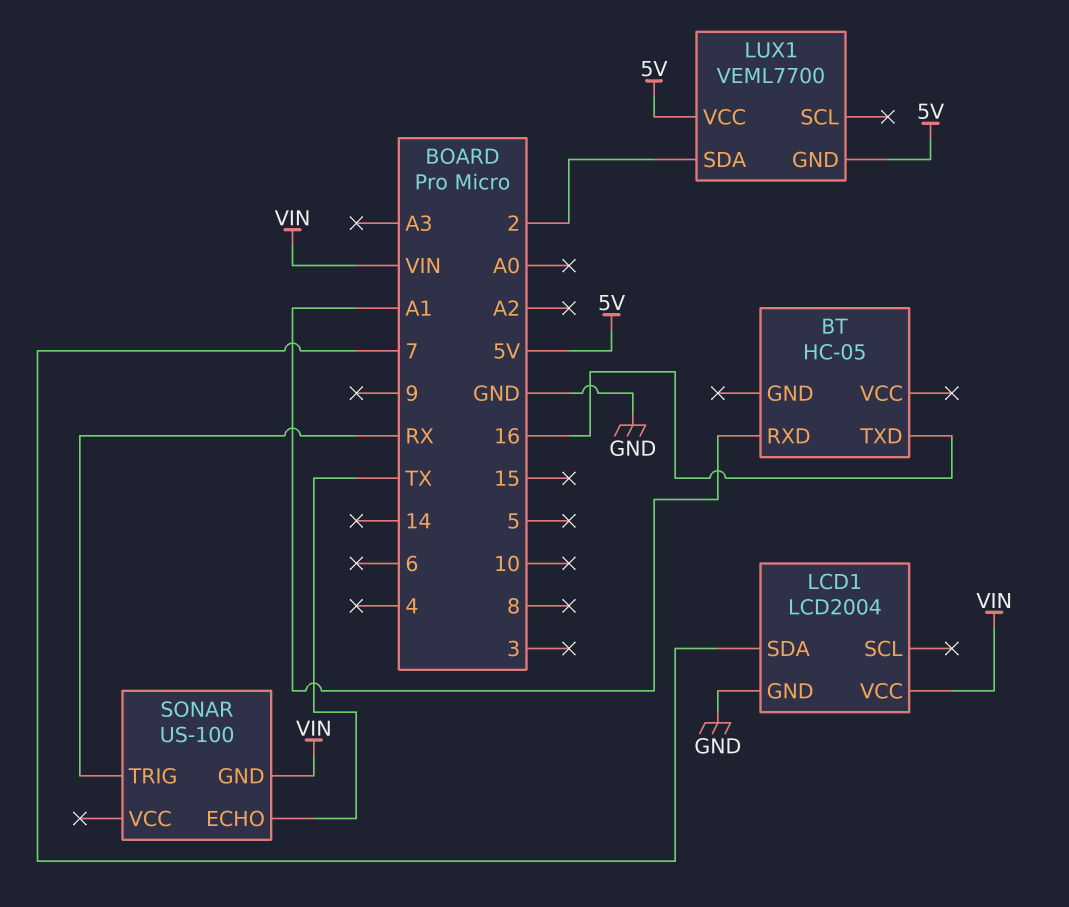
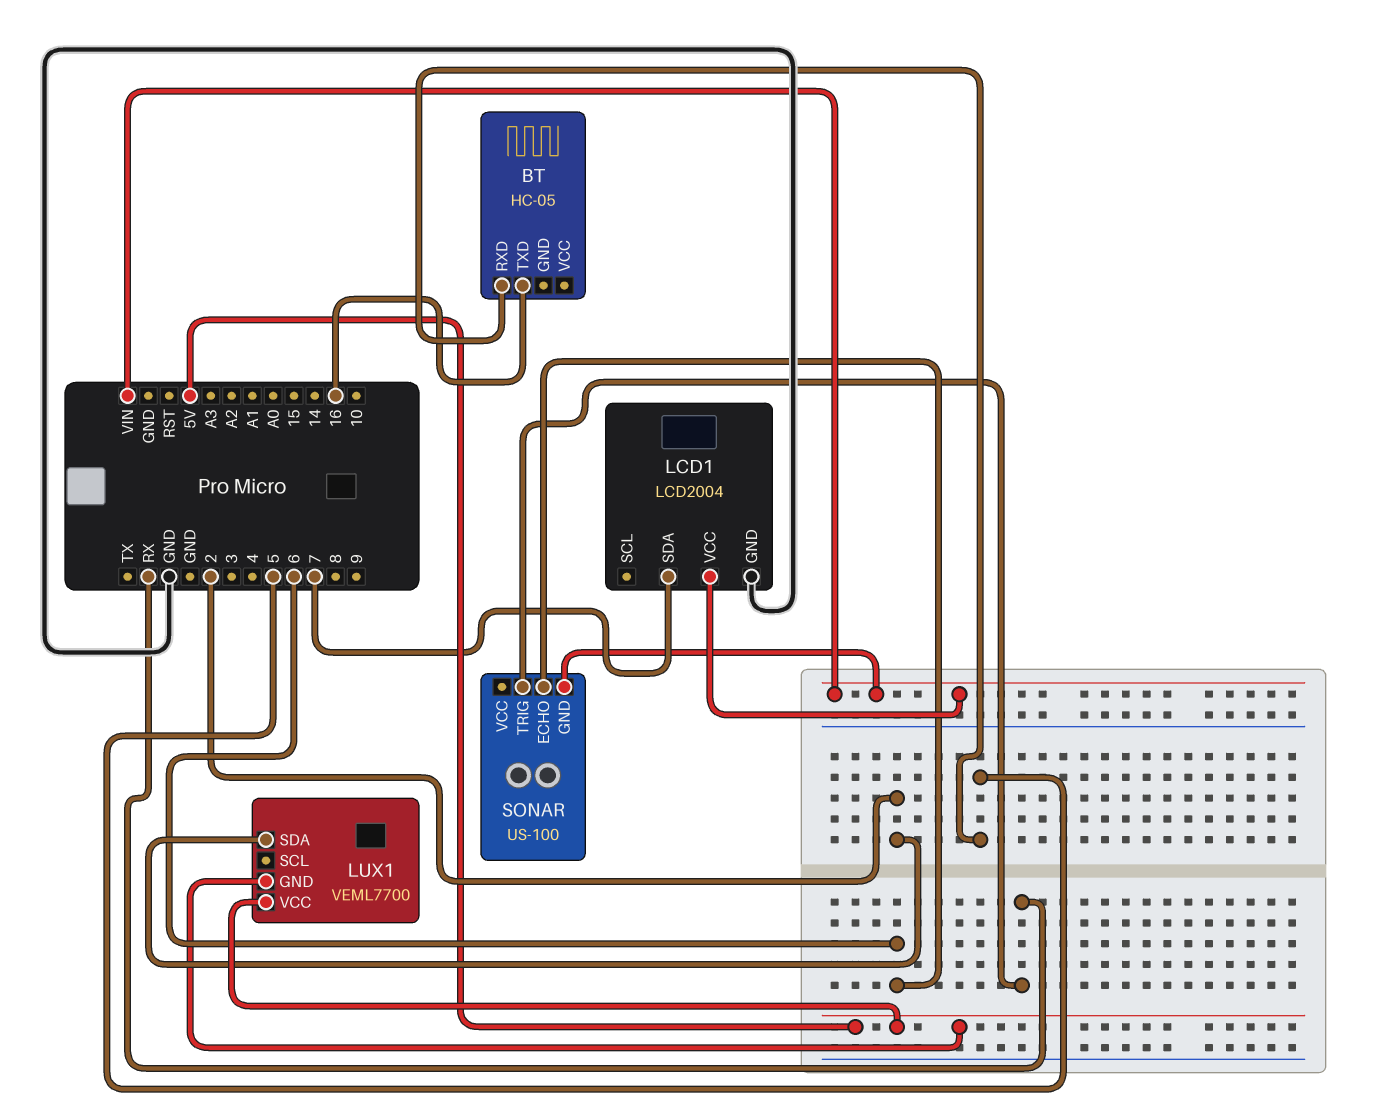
BT pin RXD: A1 -> 5
SONAR pin ECHO: TX -> 6

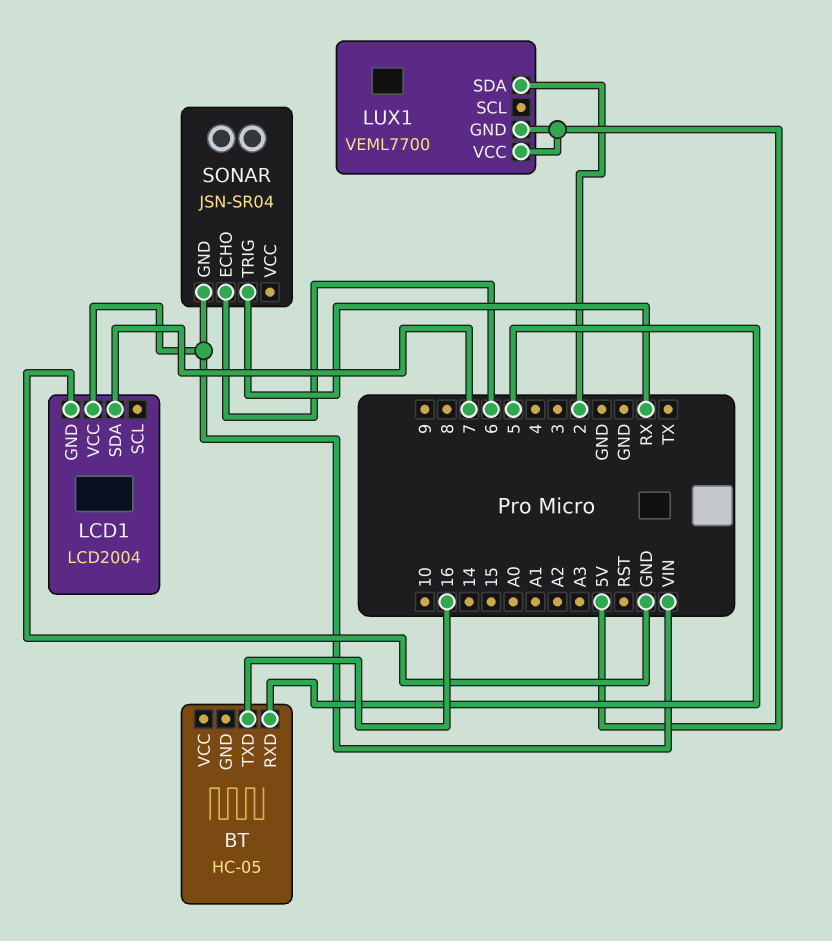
SONAR: US-100 -> JSN-SR04

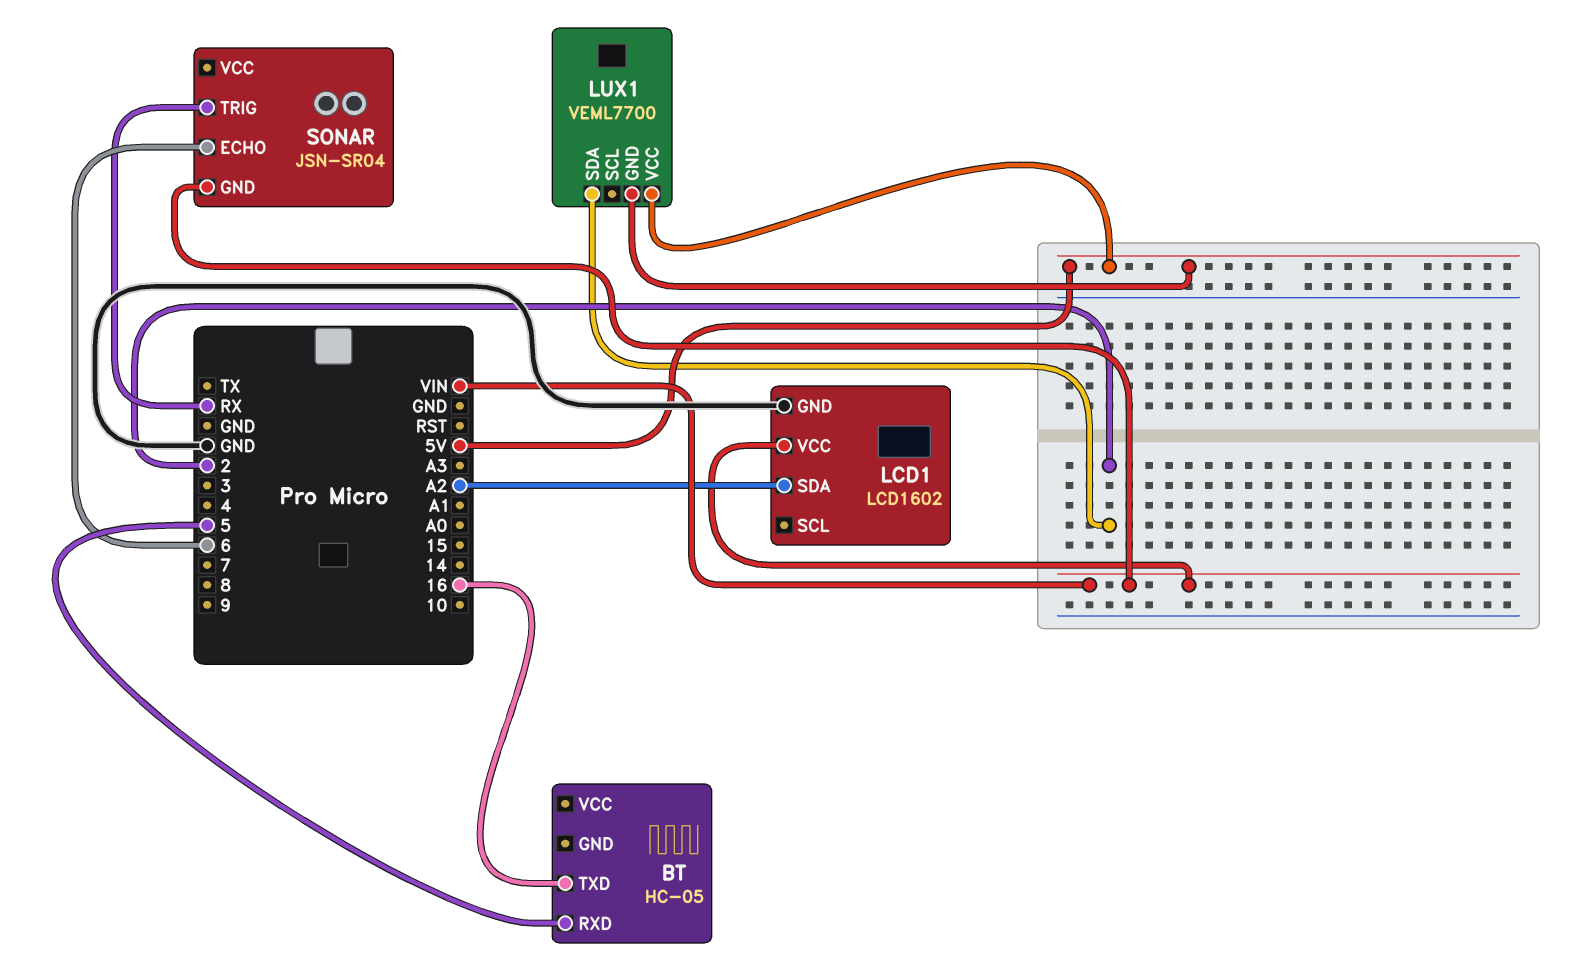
LCD1: LCD2004 -> LCD1602
LCD1 pin SDA: 7 -> A2

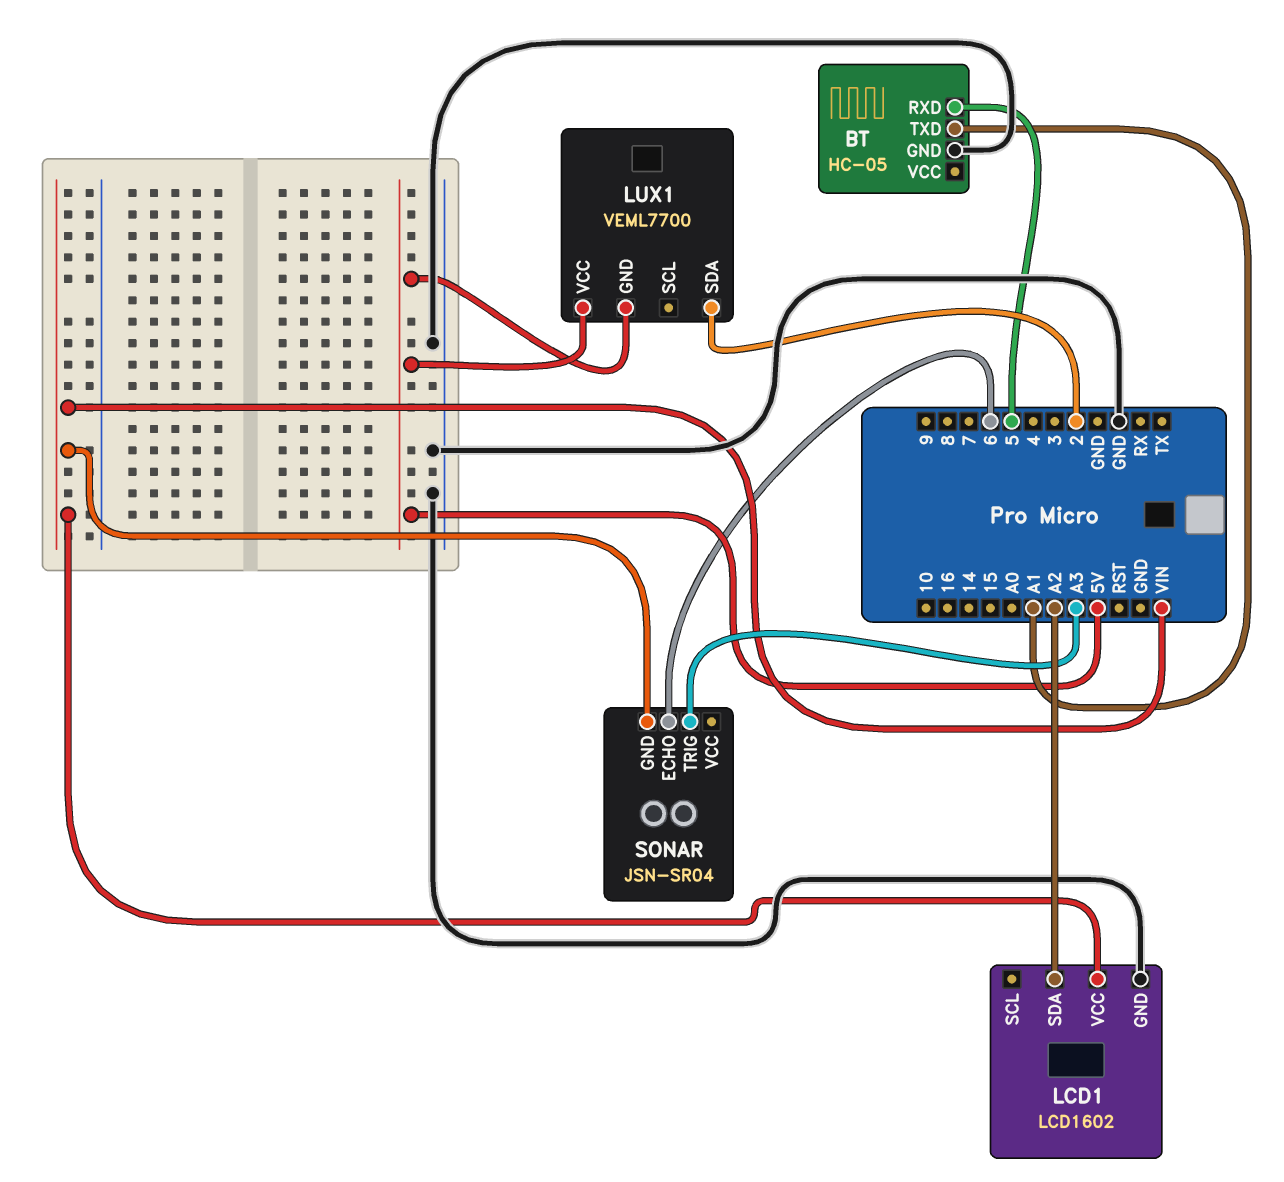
BT pin GND: none -> GND
BT pin TXD: 16 -> A1
SONAR pin TRIG: RX -> A3

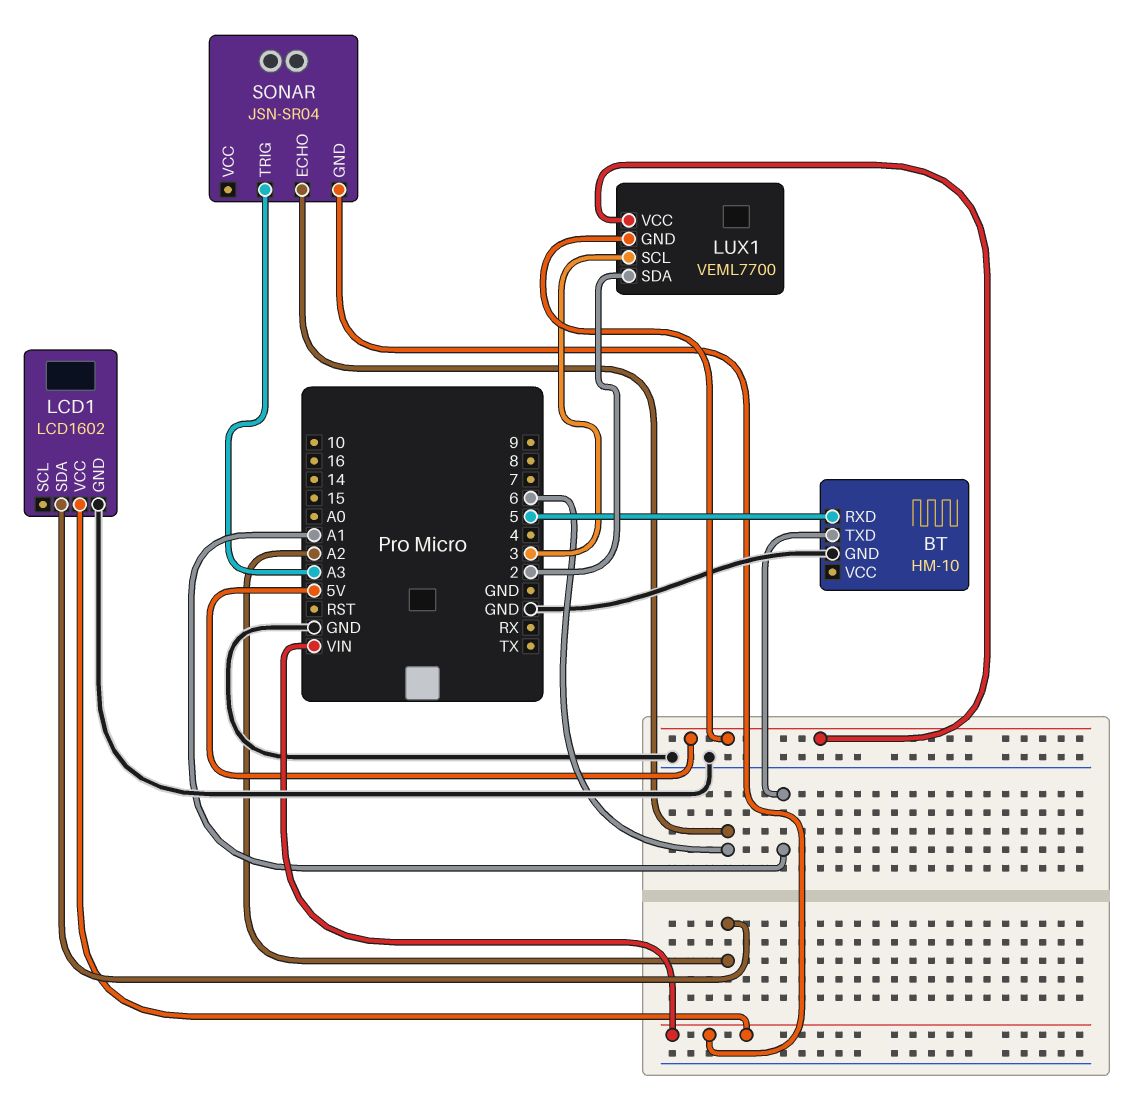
BT: HC-05 -> HM-10
LUX1 pin SCL: none -> 3

